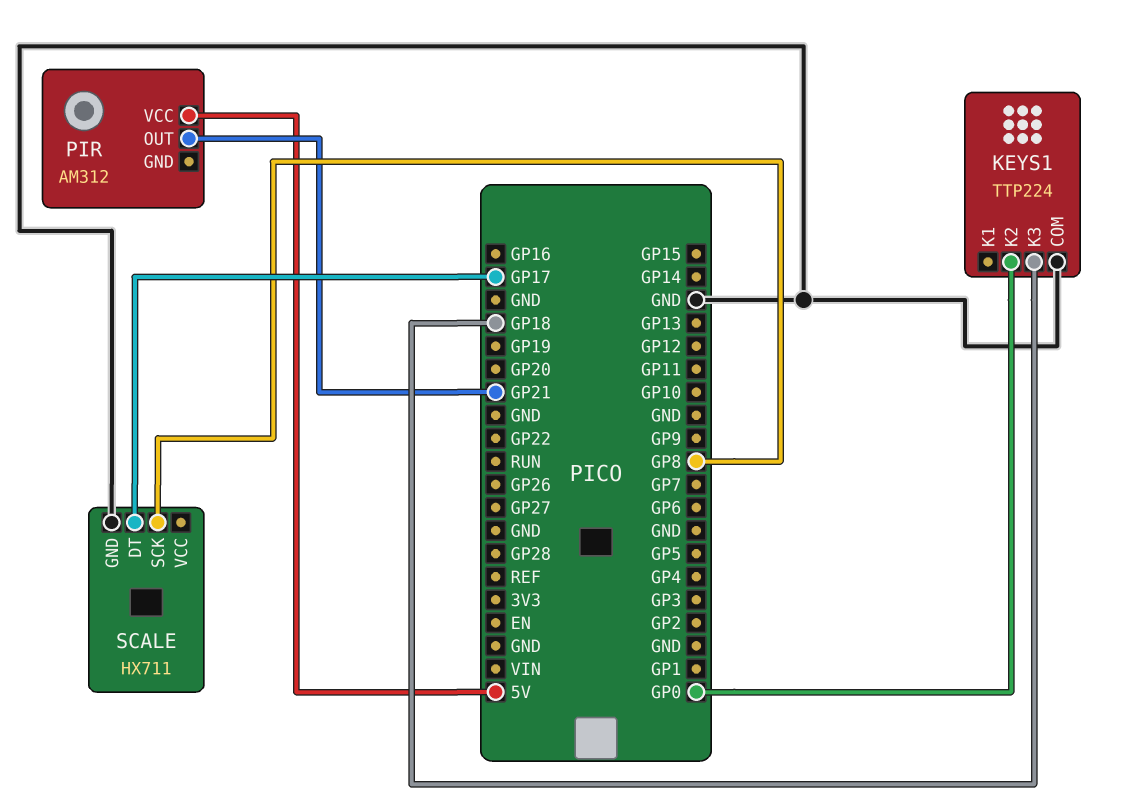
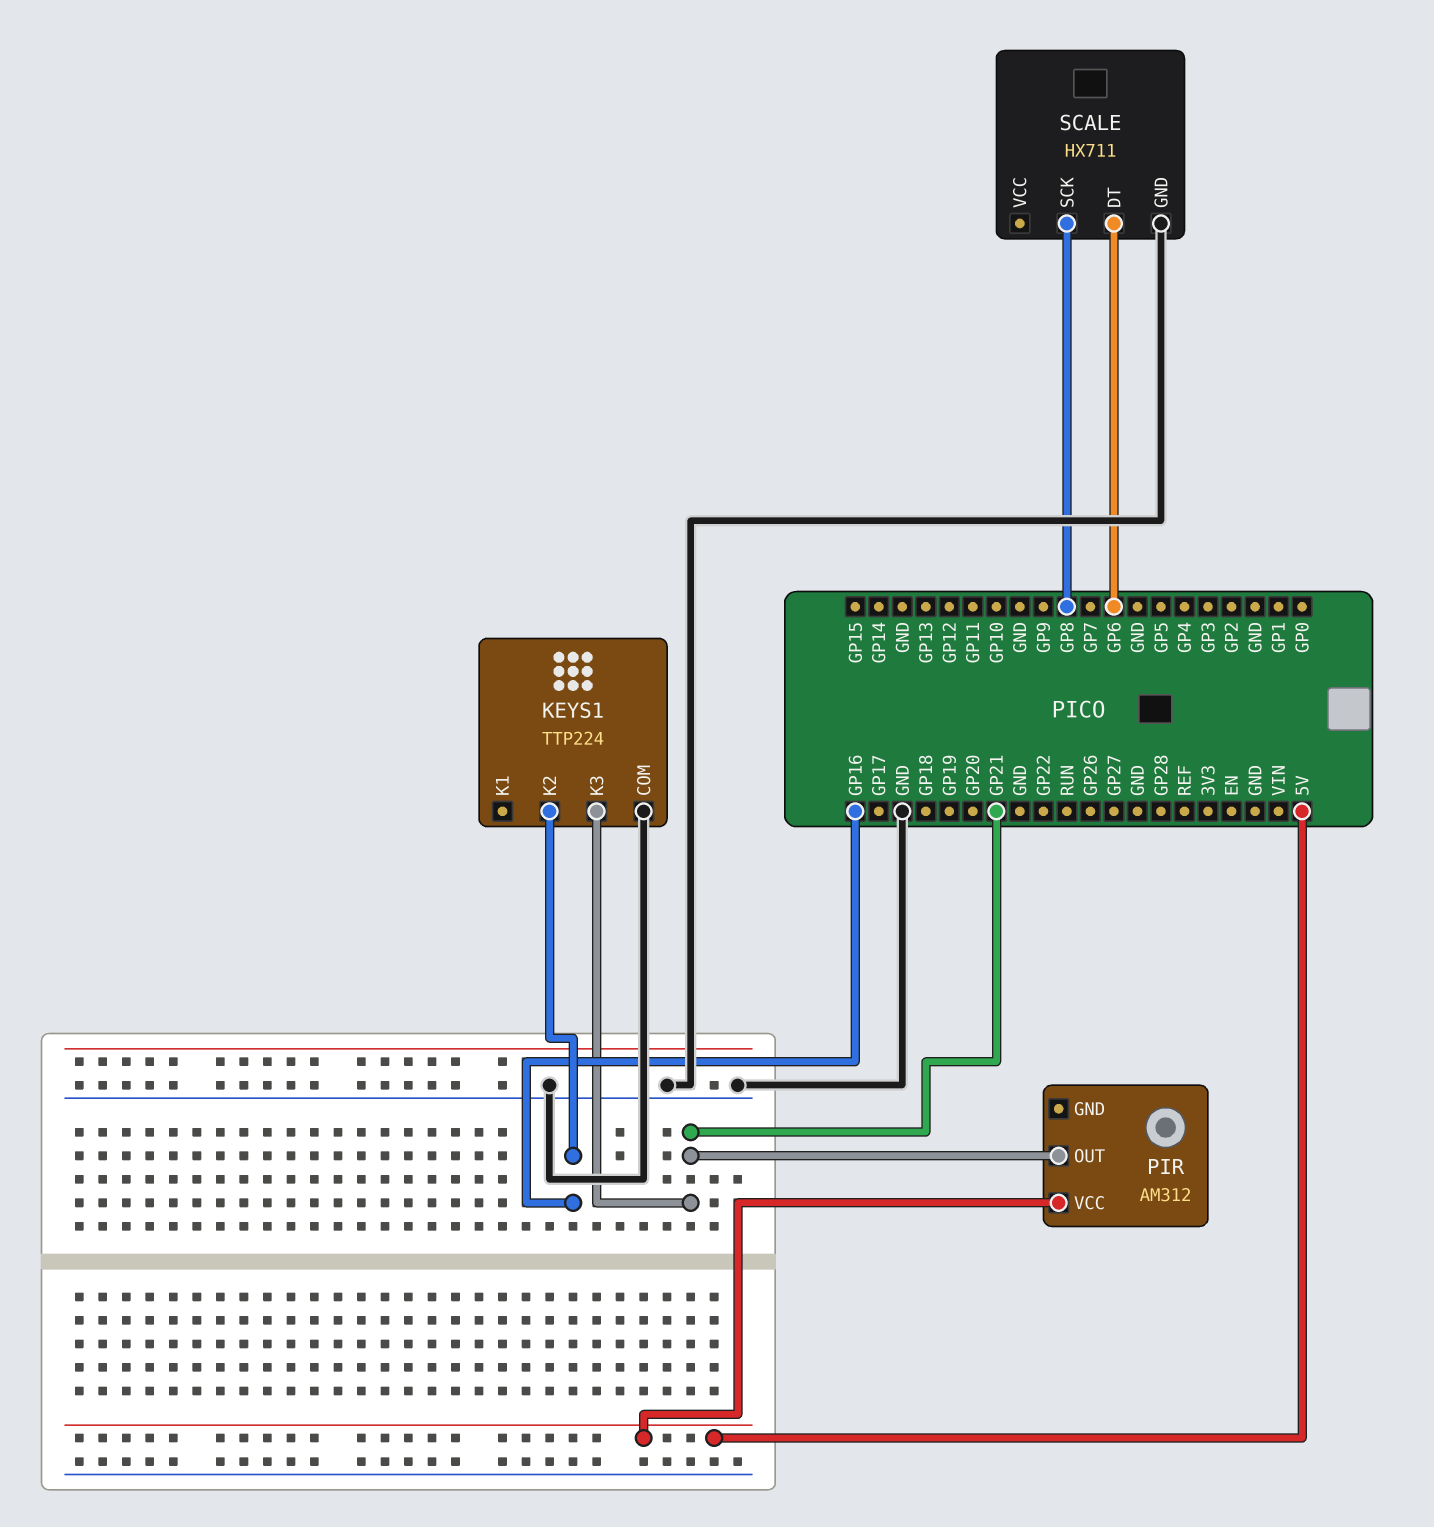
KEYS1 pin K2: GP0 -> GP16
KEYS1 pin K3: GP18 -> GP21
SCALE pin DT: GP17 -> GP6

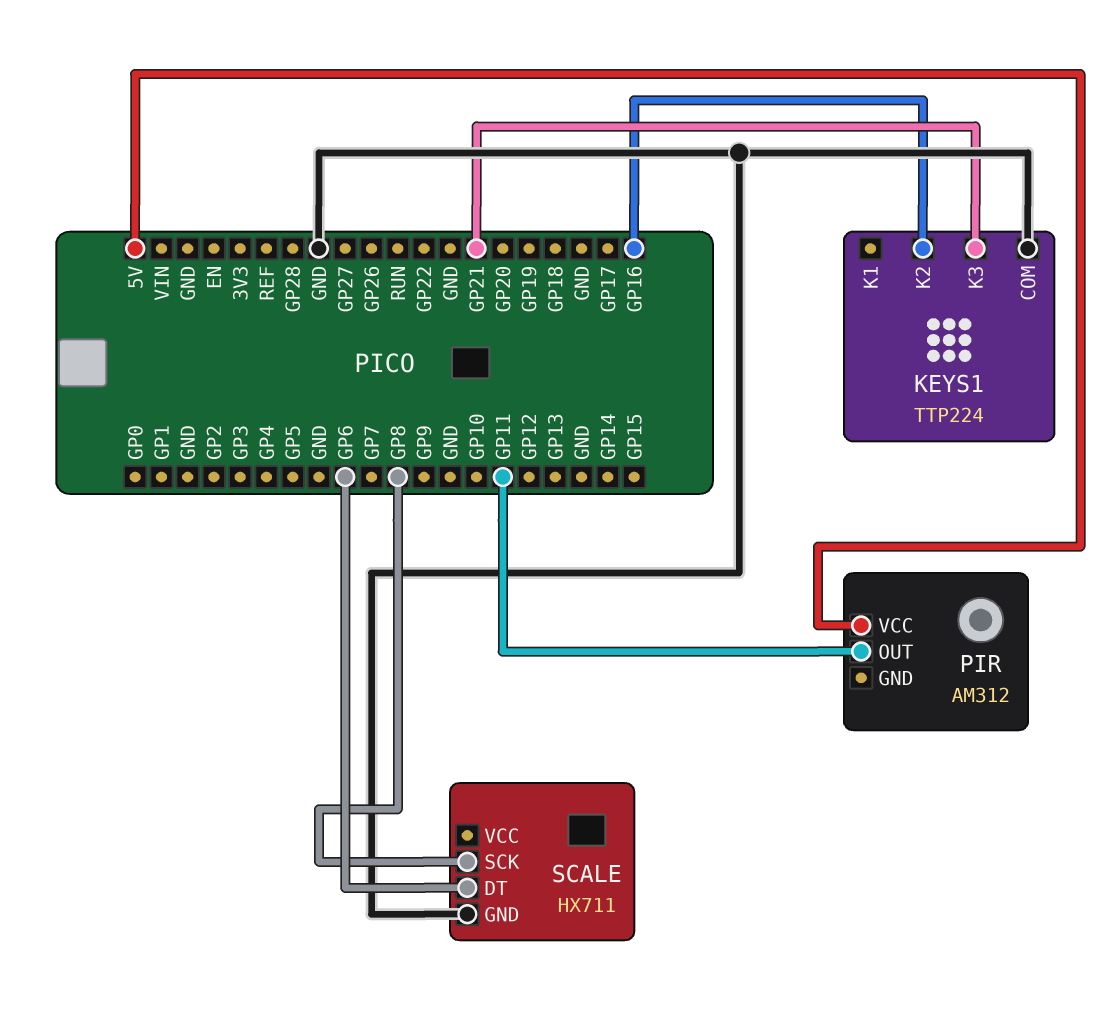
PIR pin OUT: GP21 -> GP11

